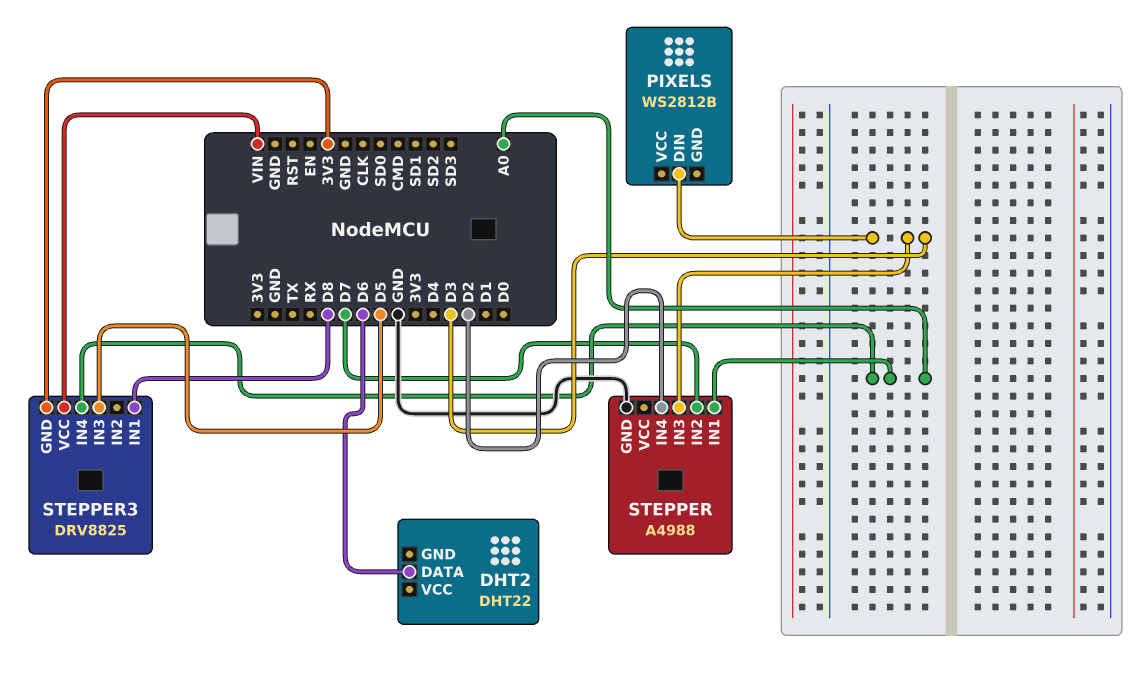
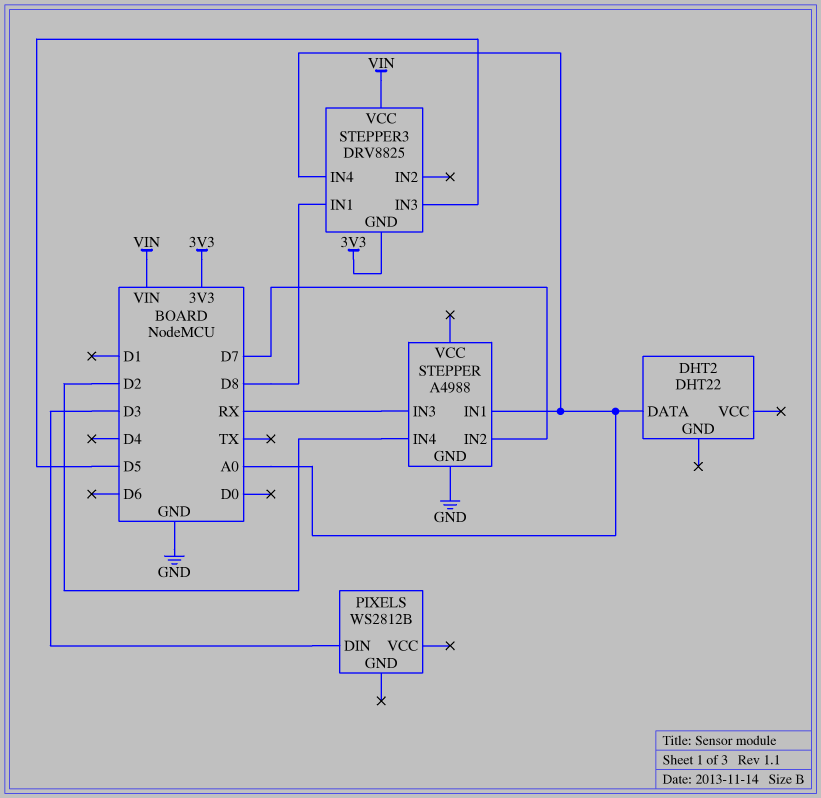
DHT2 pin DATA: D6 -> A0
STEPPER pin IN3: D3 -> RX

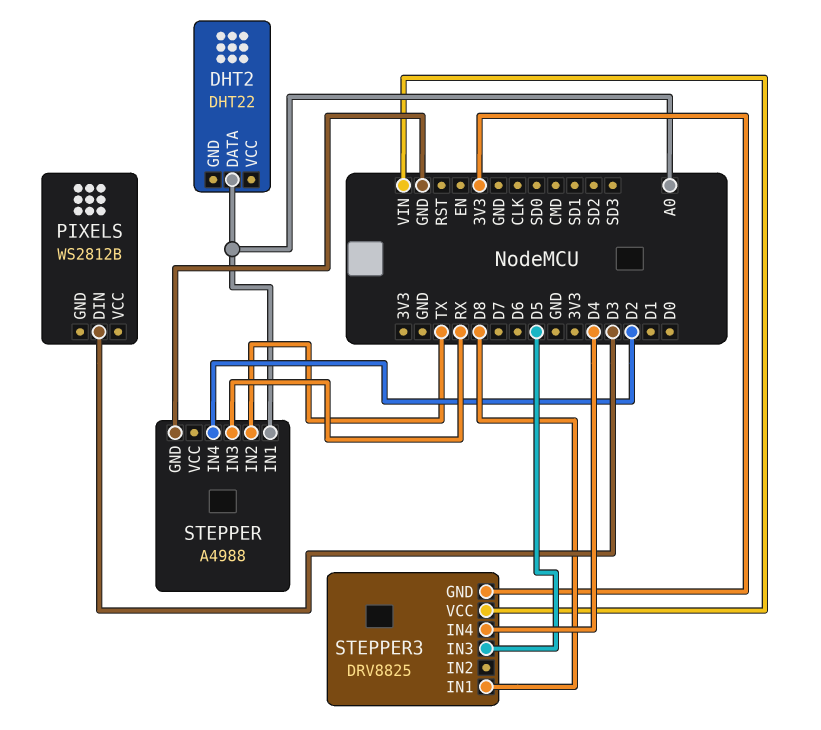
STEPPER pin IN2: D7 -> TX
STEPPER3 pin IN4: A0 -> D4

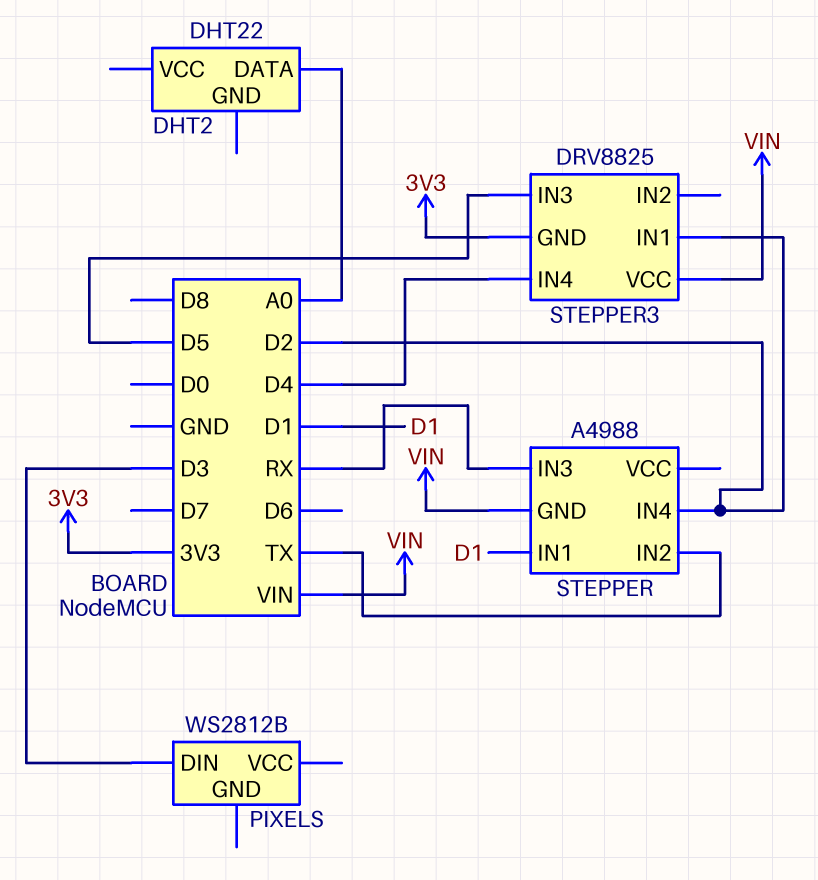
STEPPER pin GND: GND -> VIN
STEPPER pin IN1: A0 -> D1
STEPPER3 pin IN1: D8 -> D2

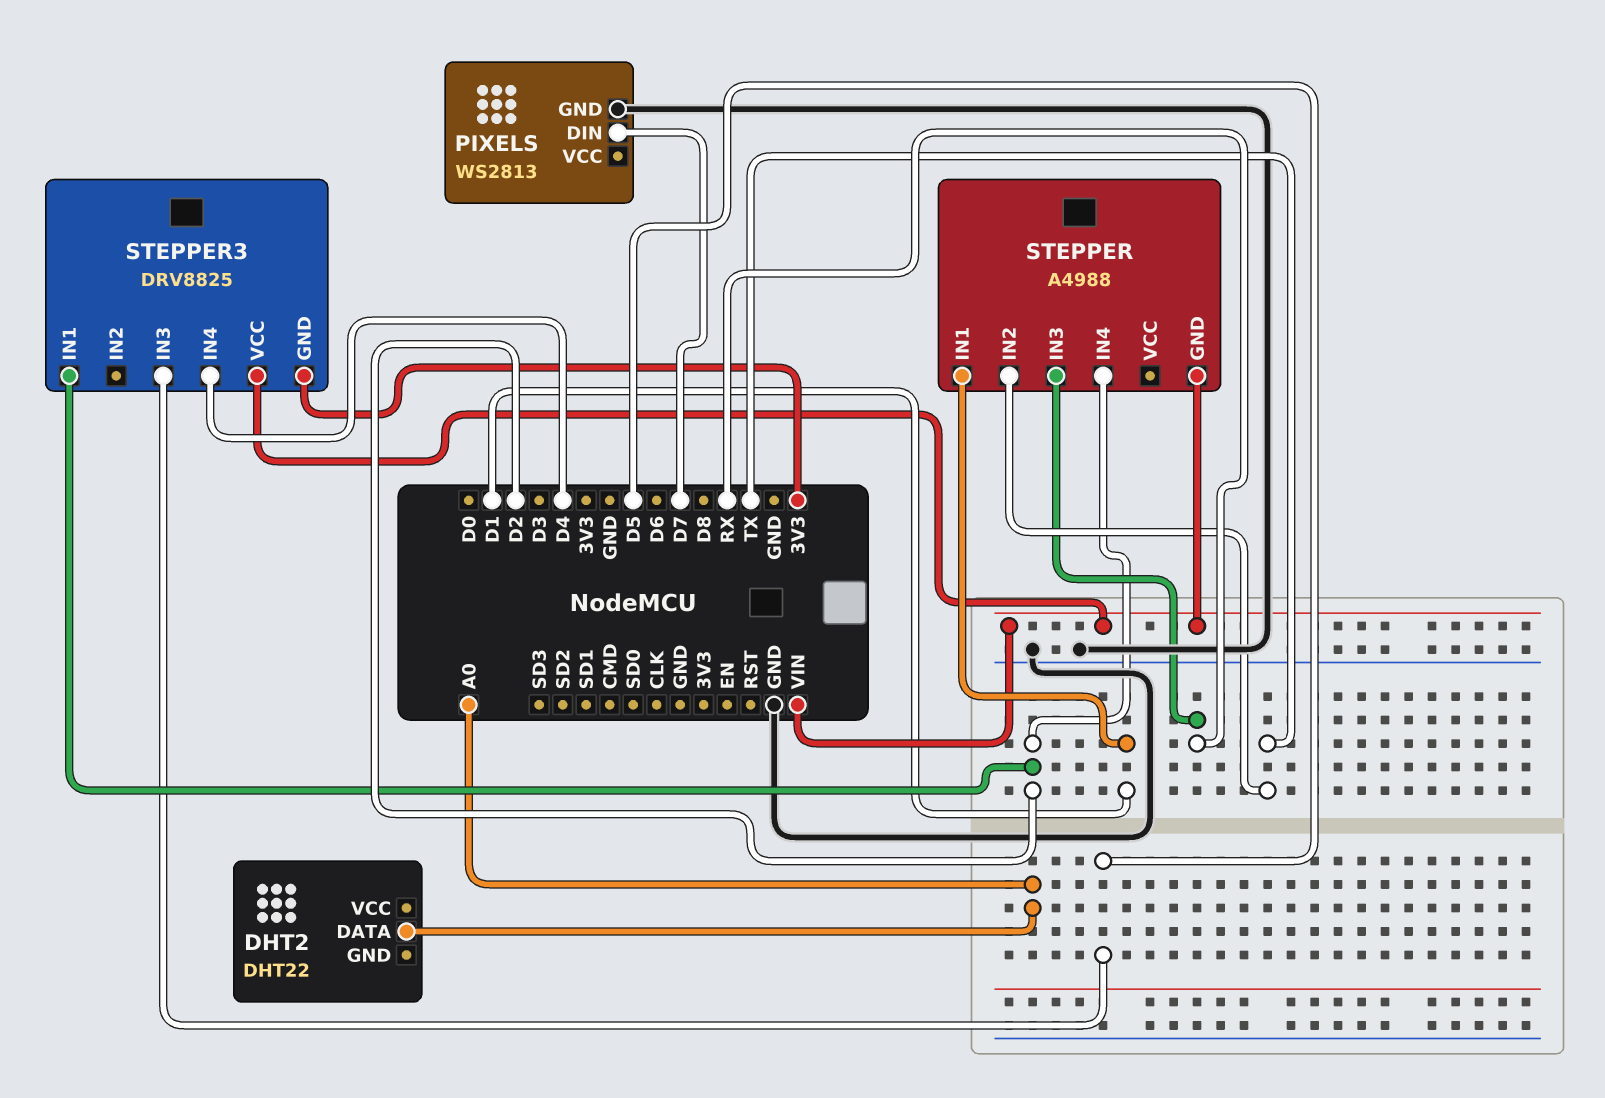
PIXELS: WS2812B -> WS2813
PIXELS pin DIN: D3 -> D7
PIXELS pin GND: none -> GND

